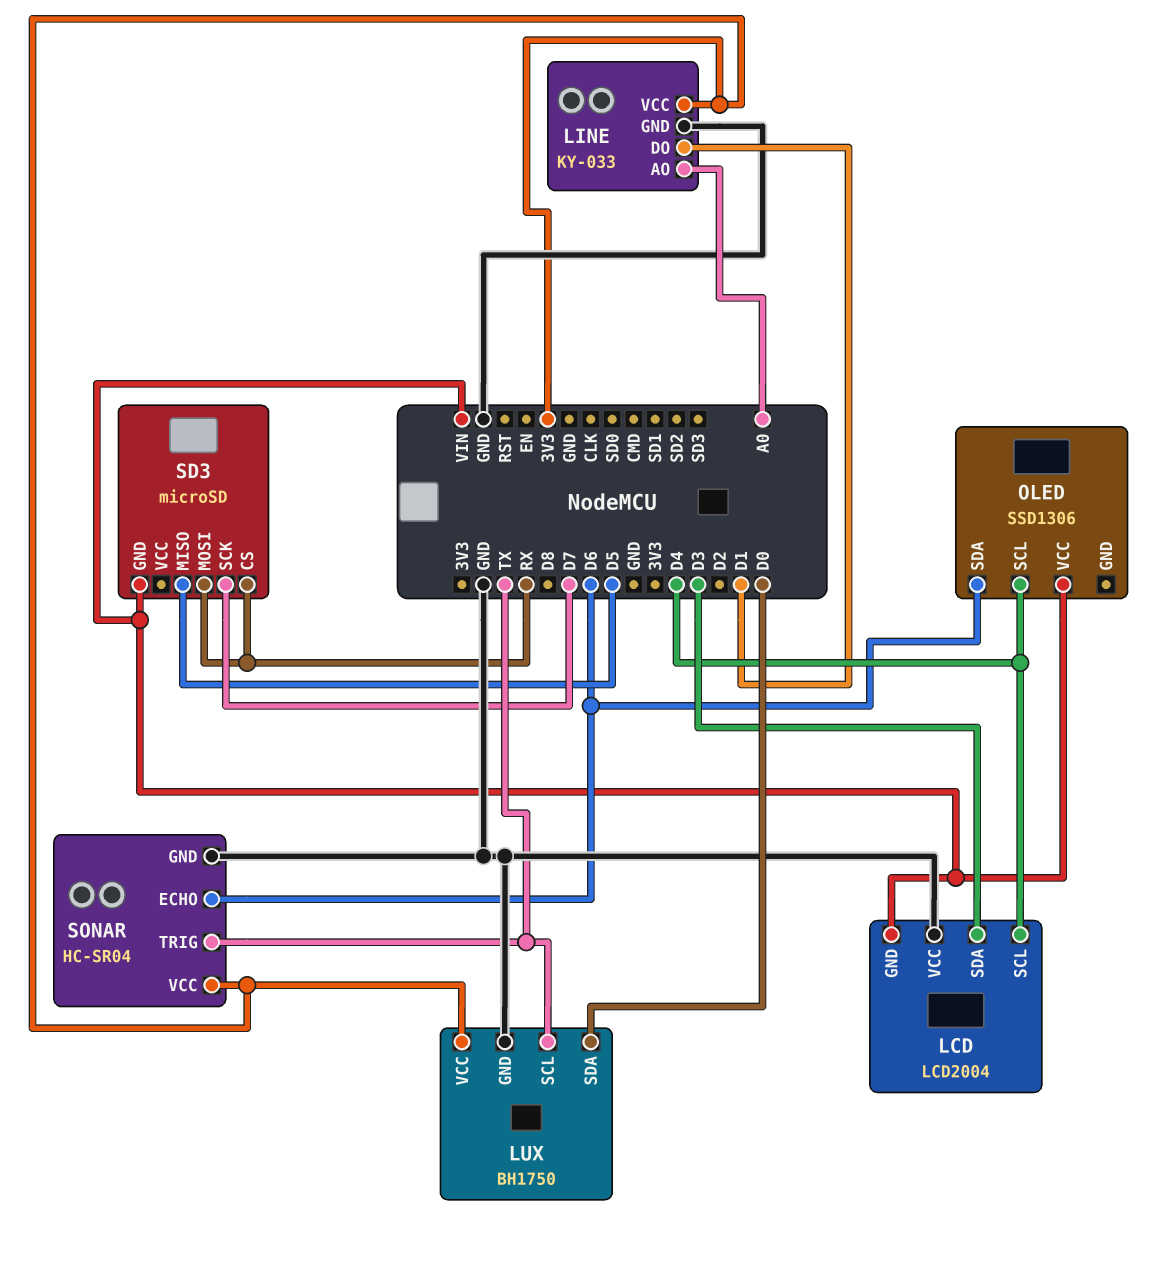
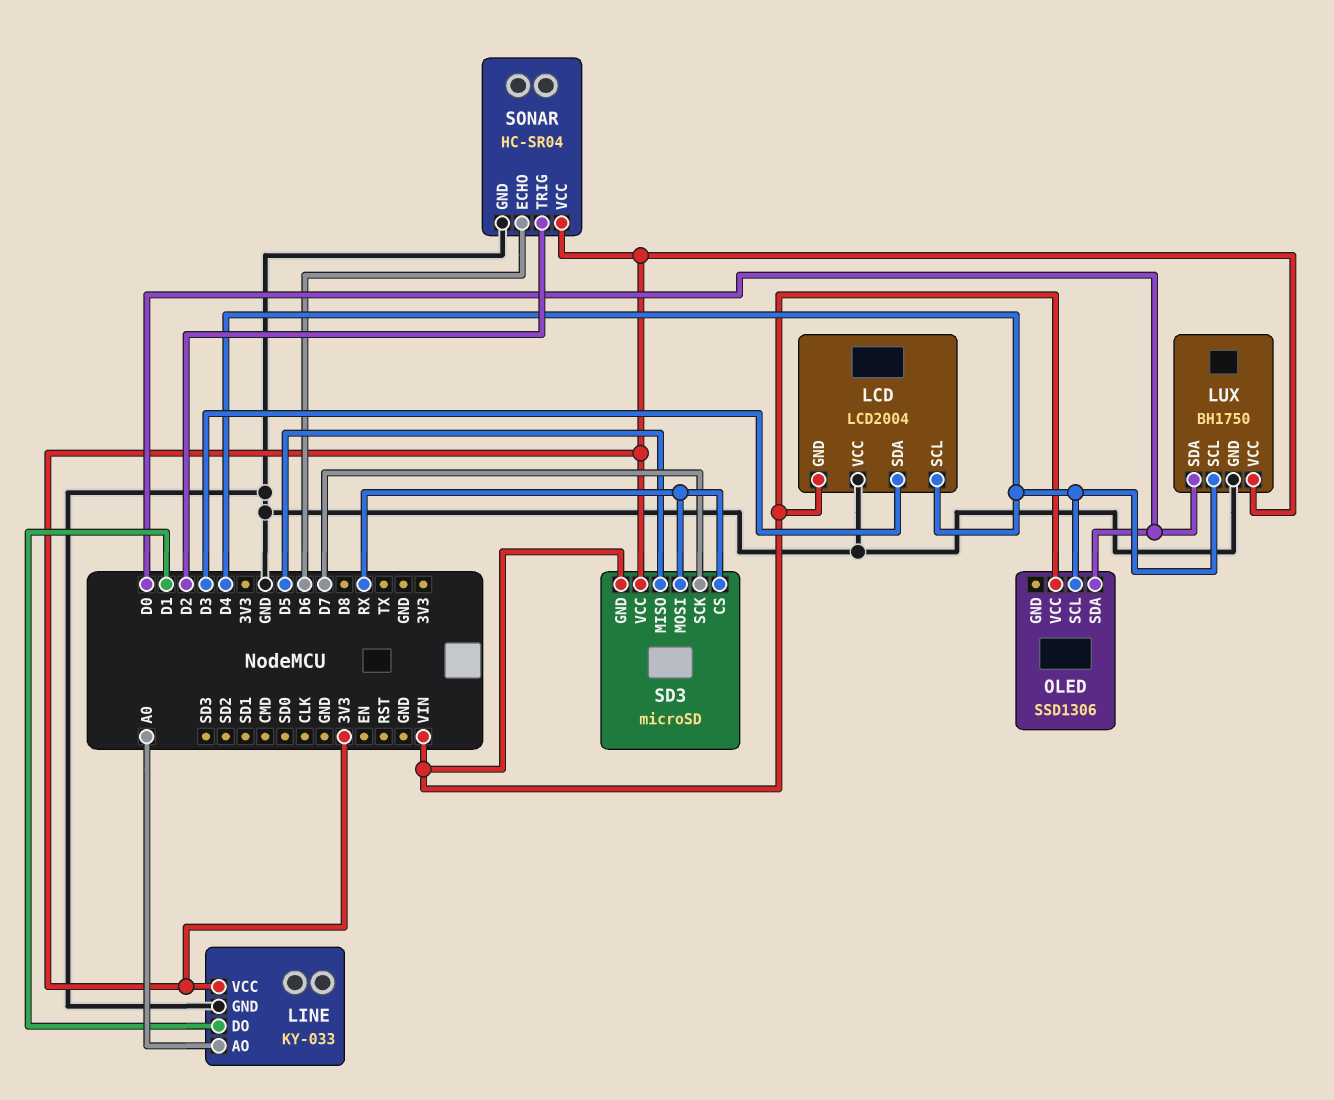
LUX pin SCL: TX -> D4
OLED pin SDA: D6 -> D0
SD3 pin VCC: none -> 3V3
SONAR pin TRIG: TX -> D2

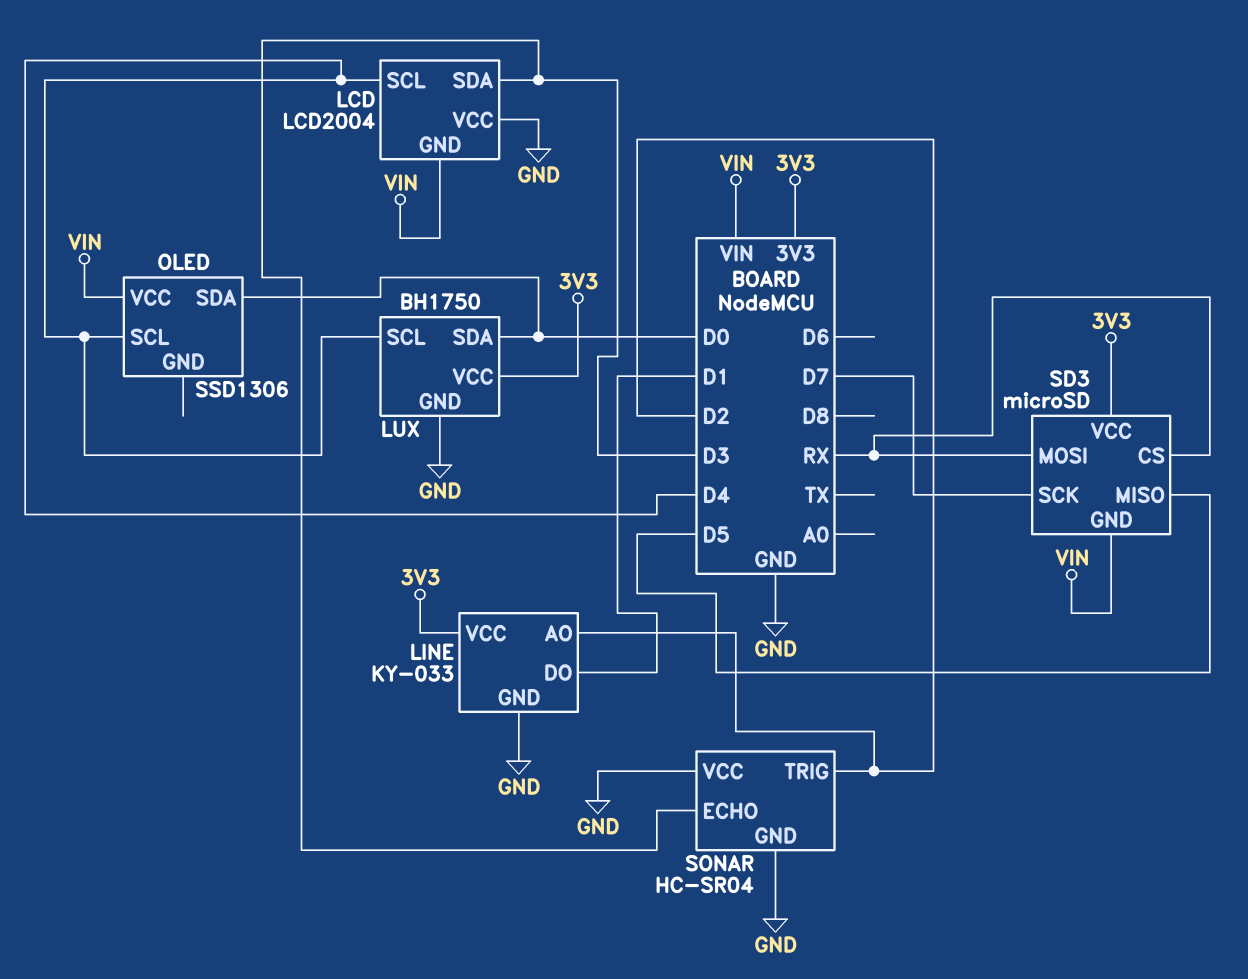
LINE pin AO: A0 -> D2
SONAR pin ECHO: D6 -> D3
SONAR pin VCC: 3V3 -> GND

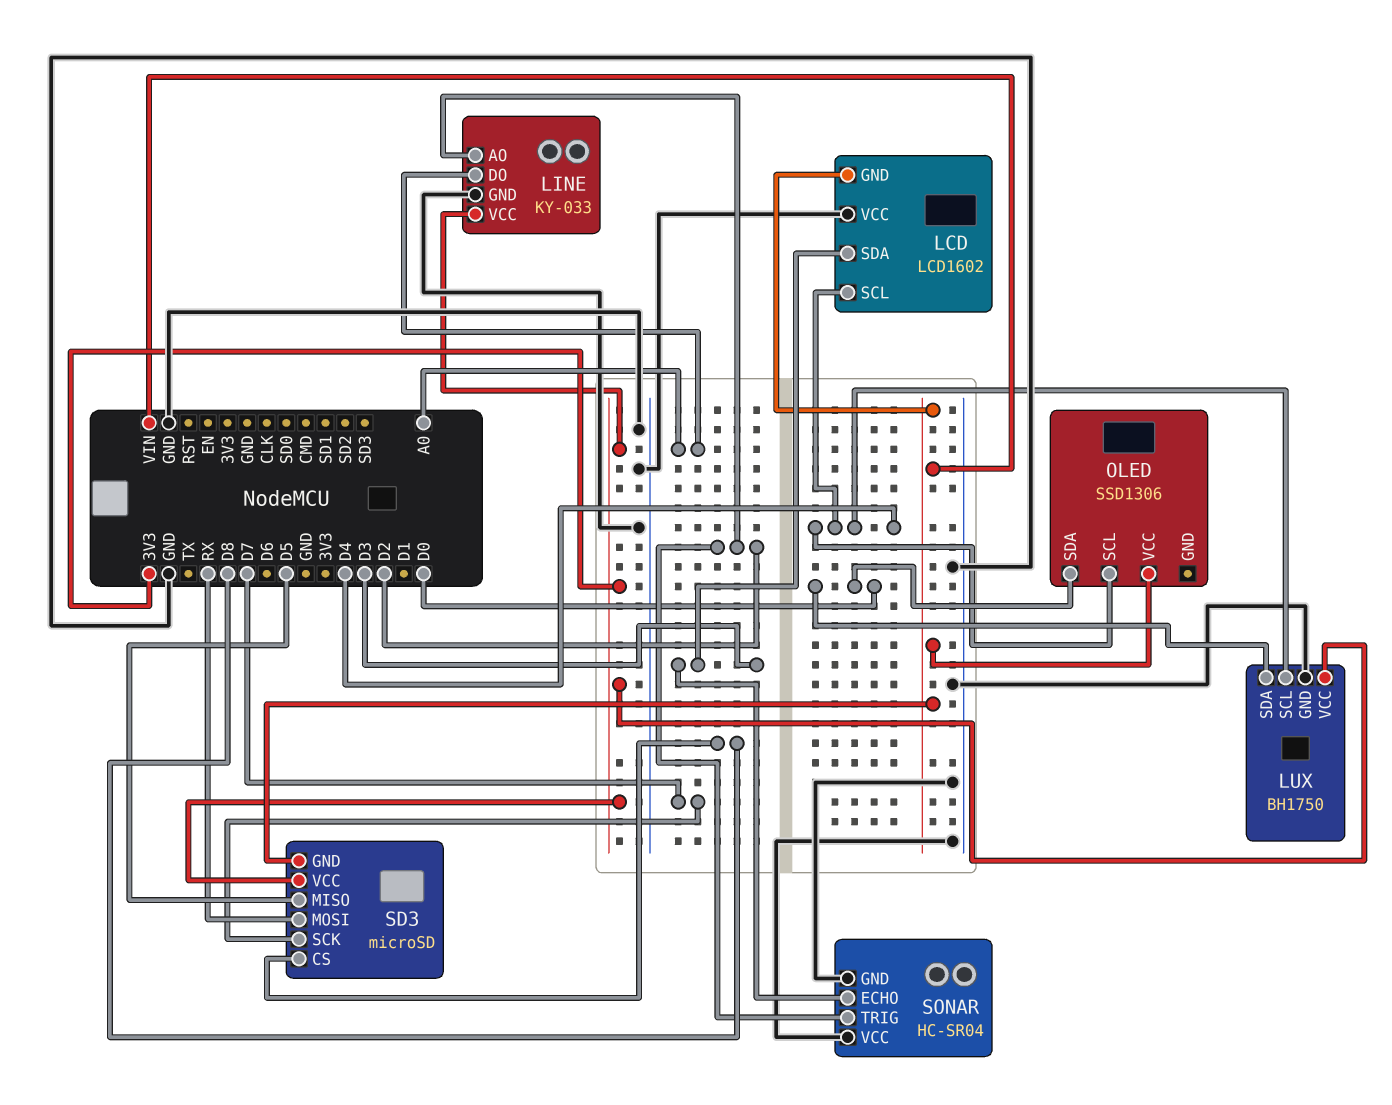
LCD: LCD2004 -> LCD1602
LINE pin DO: D1 -> A0
SD3 pin CS: RX -> D8

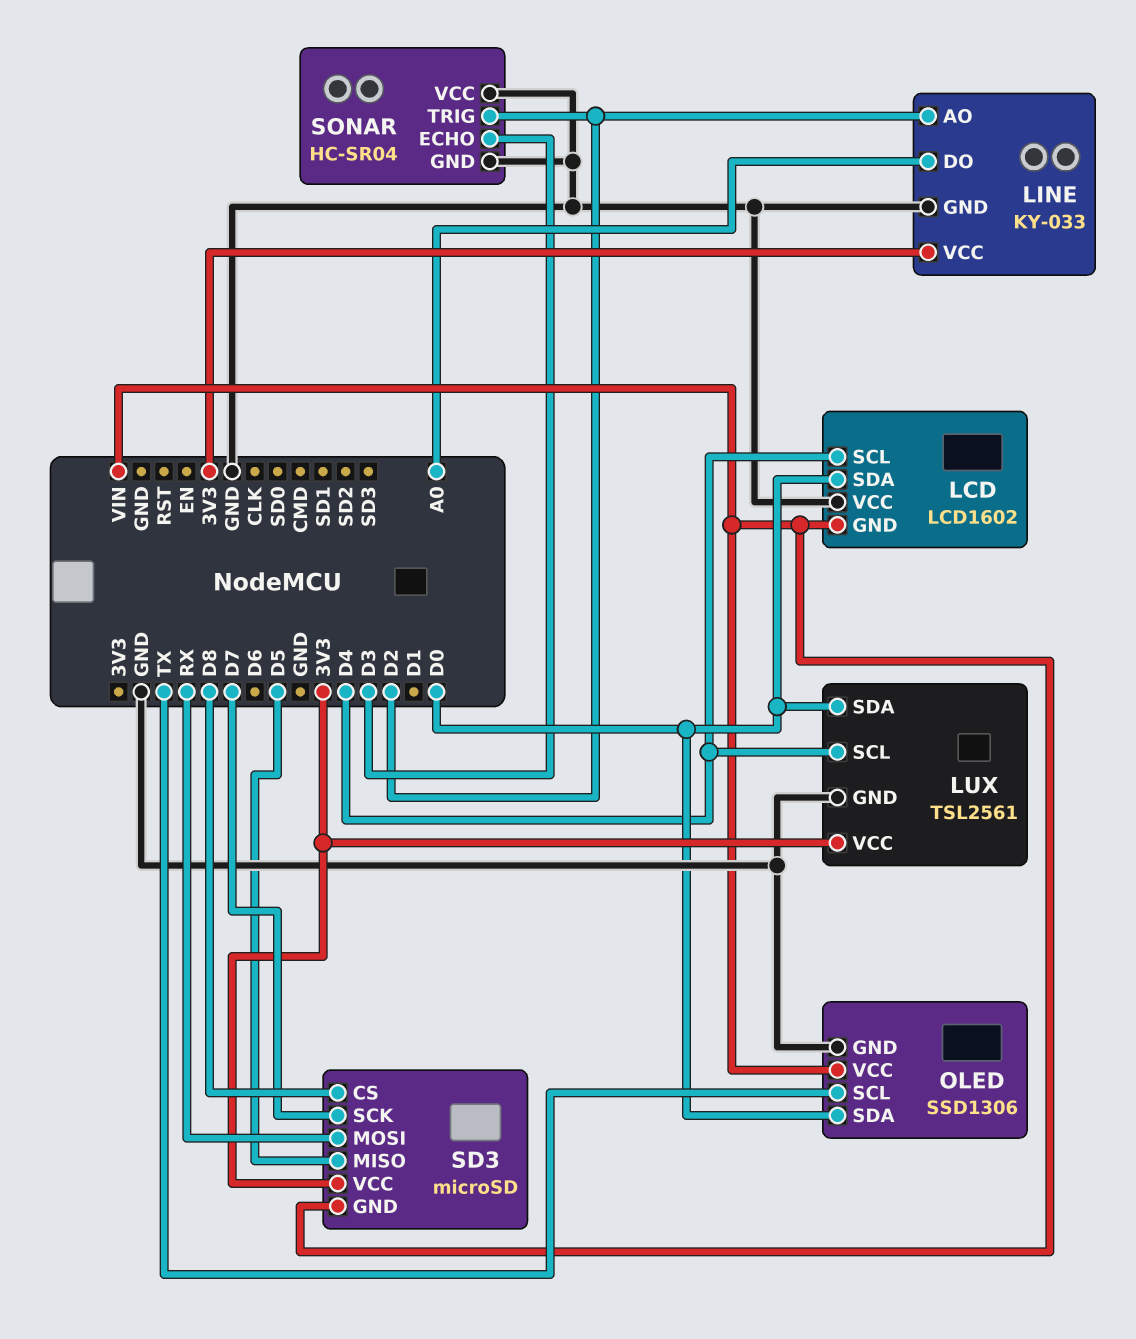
LCD pin SDA: D3 -> D0
LUX: BH1750 -> TSL2561
OLED pin GND: none -> GND
OLED pin SCL: D4 -> TX

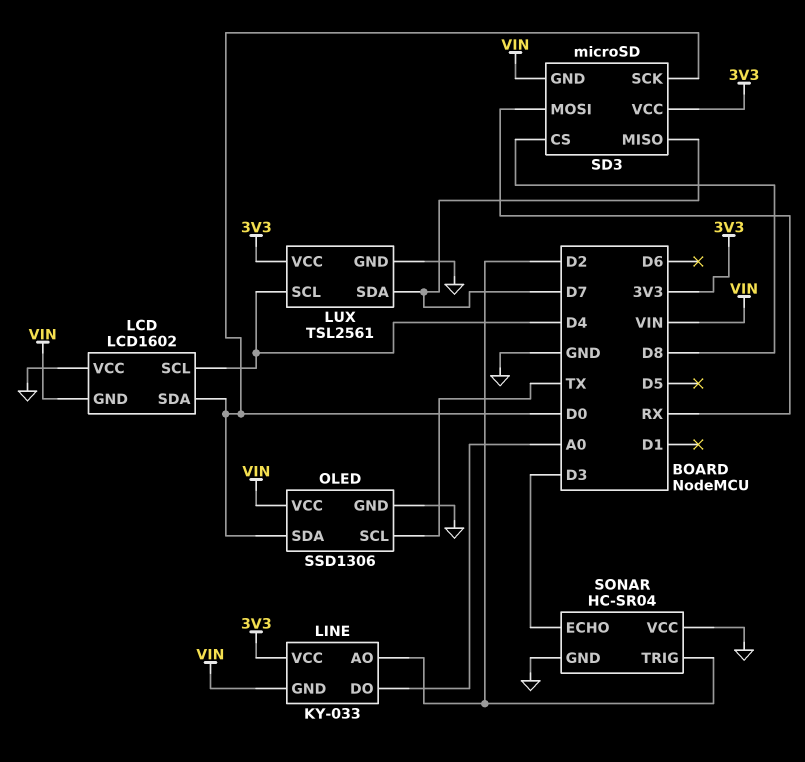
LINE pin GND: GND -> VIN
LUX pin SDA: D0 -> D7
SD3 pin MISO: D5 -> D7
SD3 pin SCK: D7 -> D0

